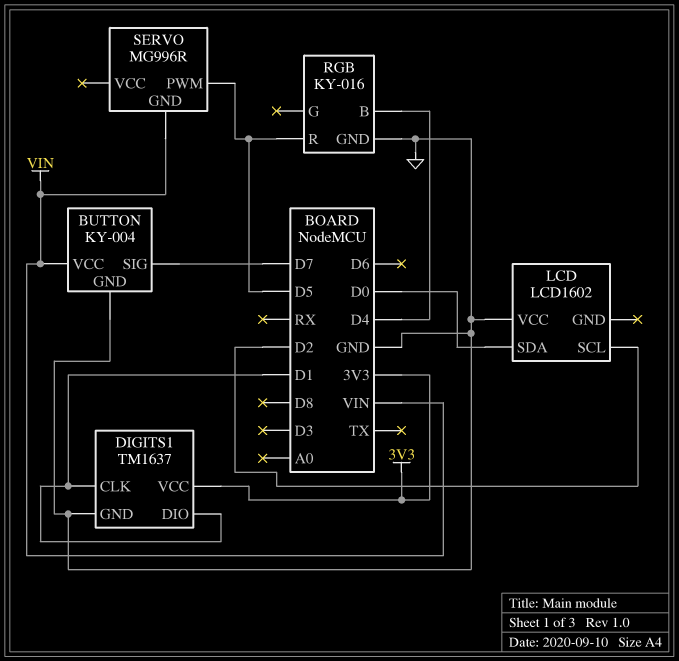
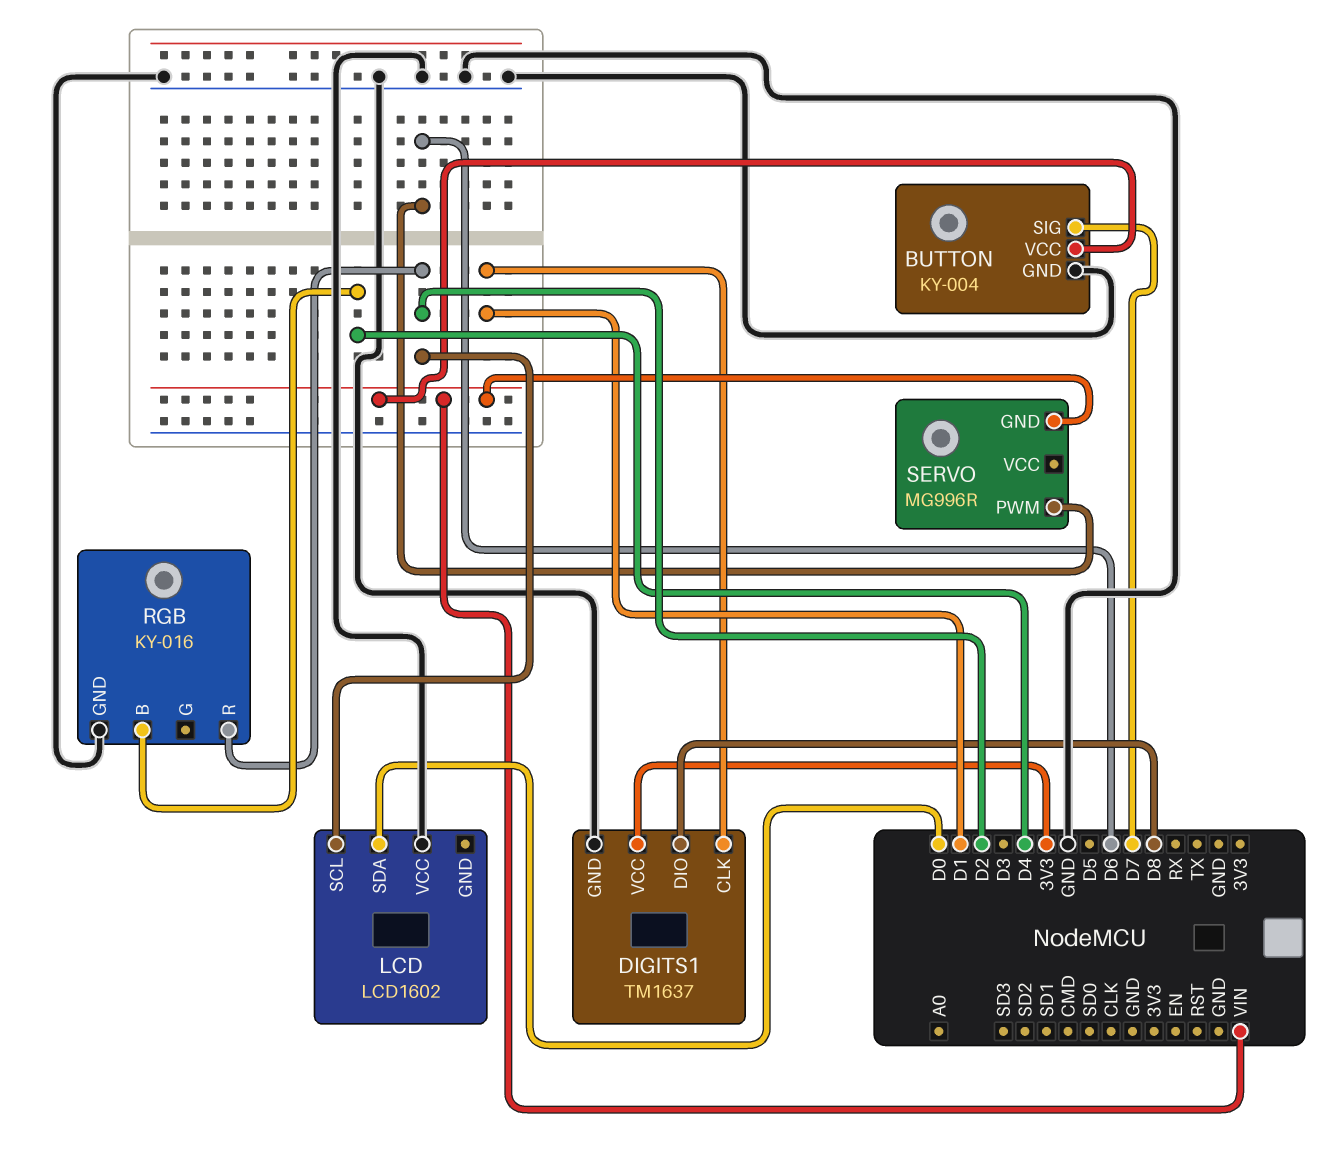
DIGITS1 pin DIO: D1 -> D8
RGB pin R: D5 -> D2
SERVO pin PWM: D5 -> D6

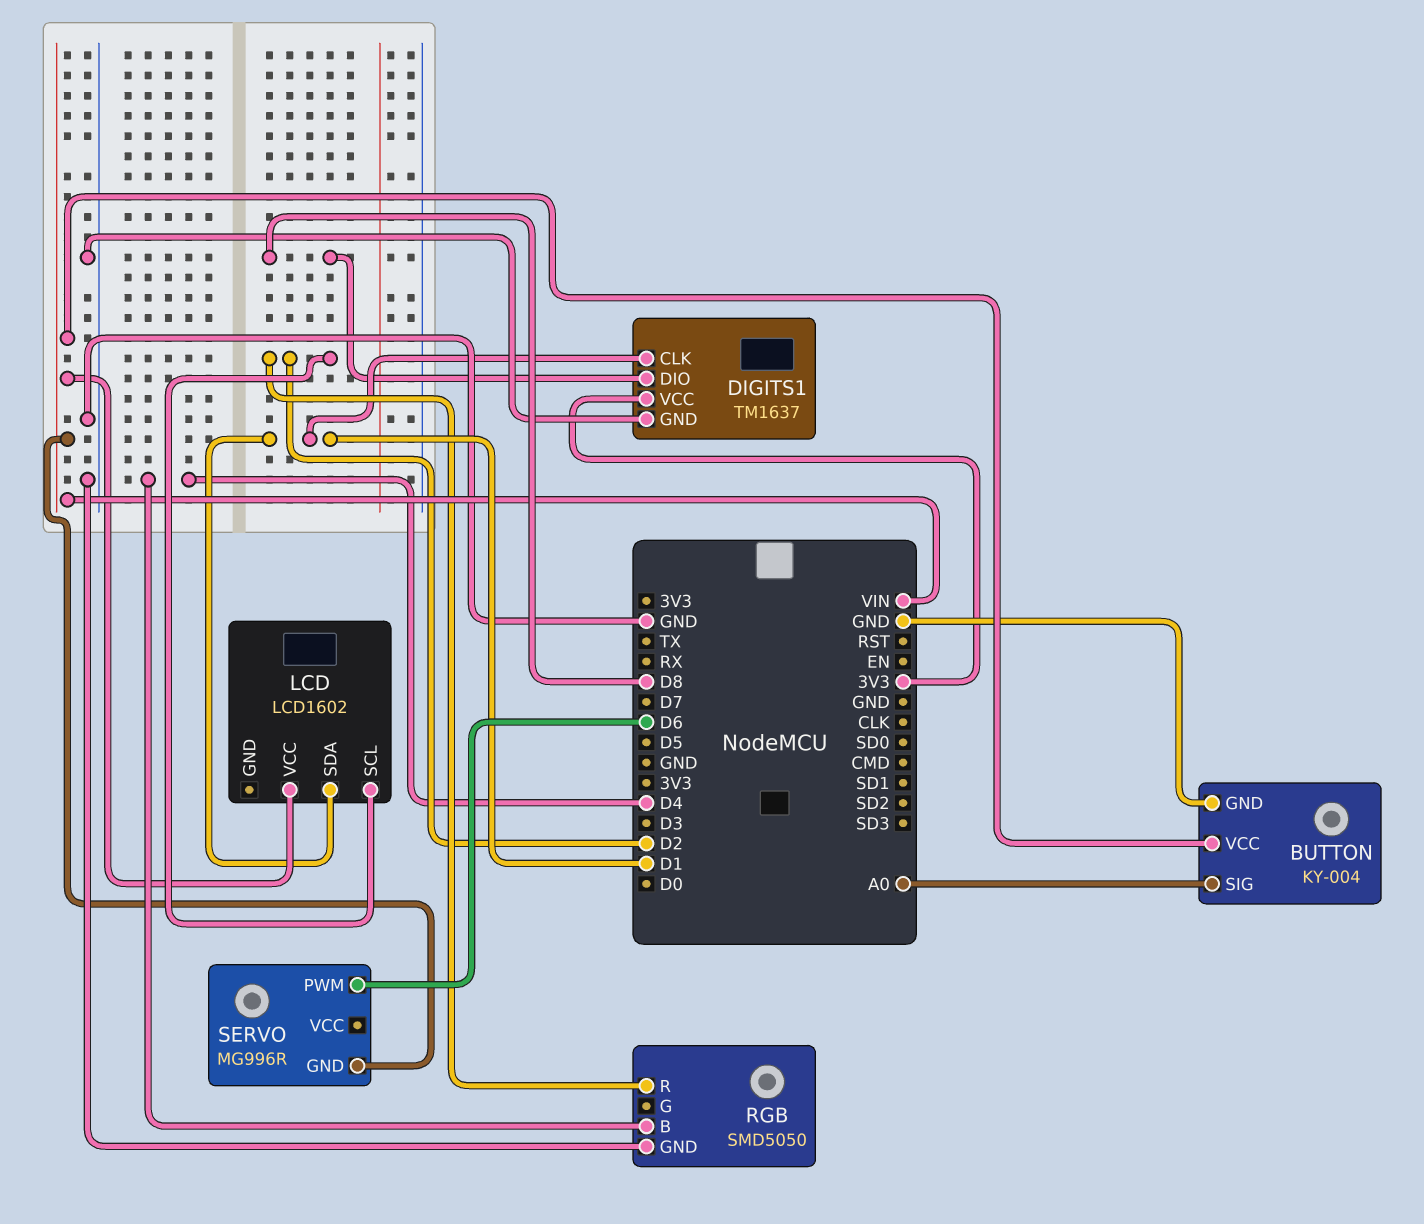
BUTTON pin SIG: D7 -> A0
LCD pin SDA: D0 -> D1
LCD pin VCC: GND -> VIN
RGB: KY-016 -> SMD5050

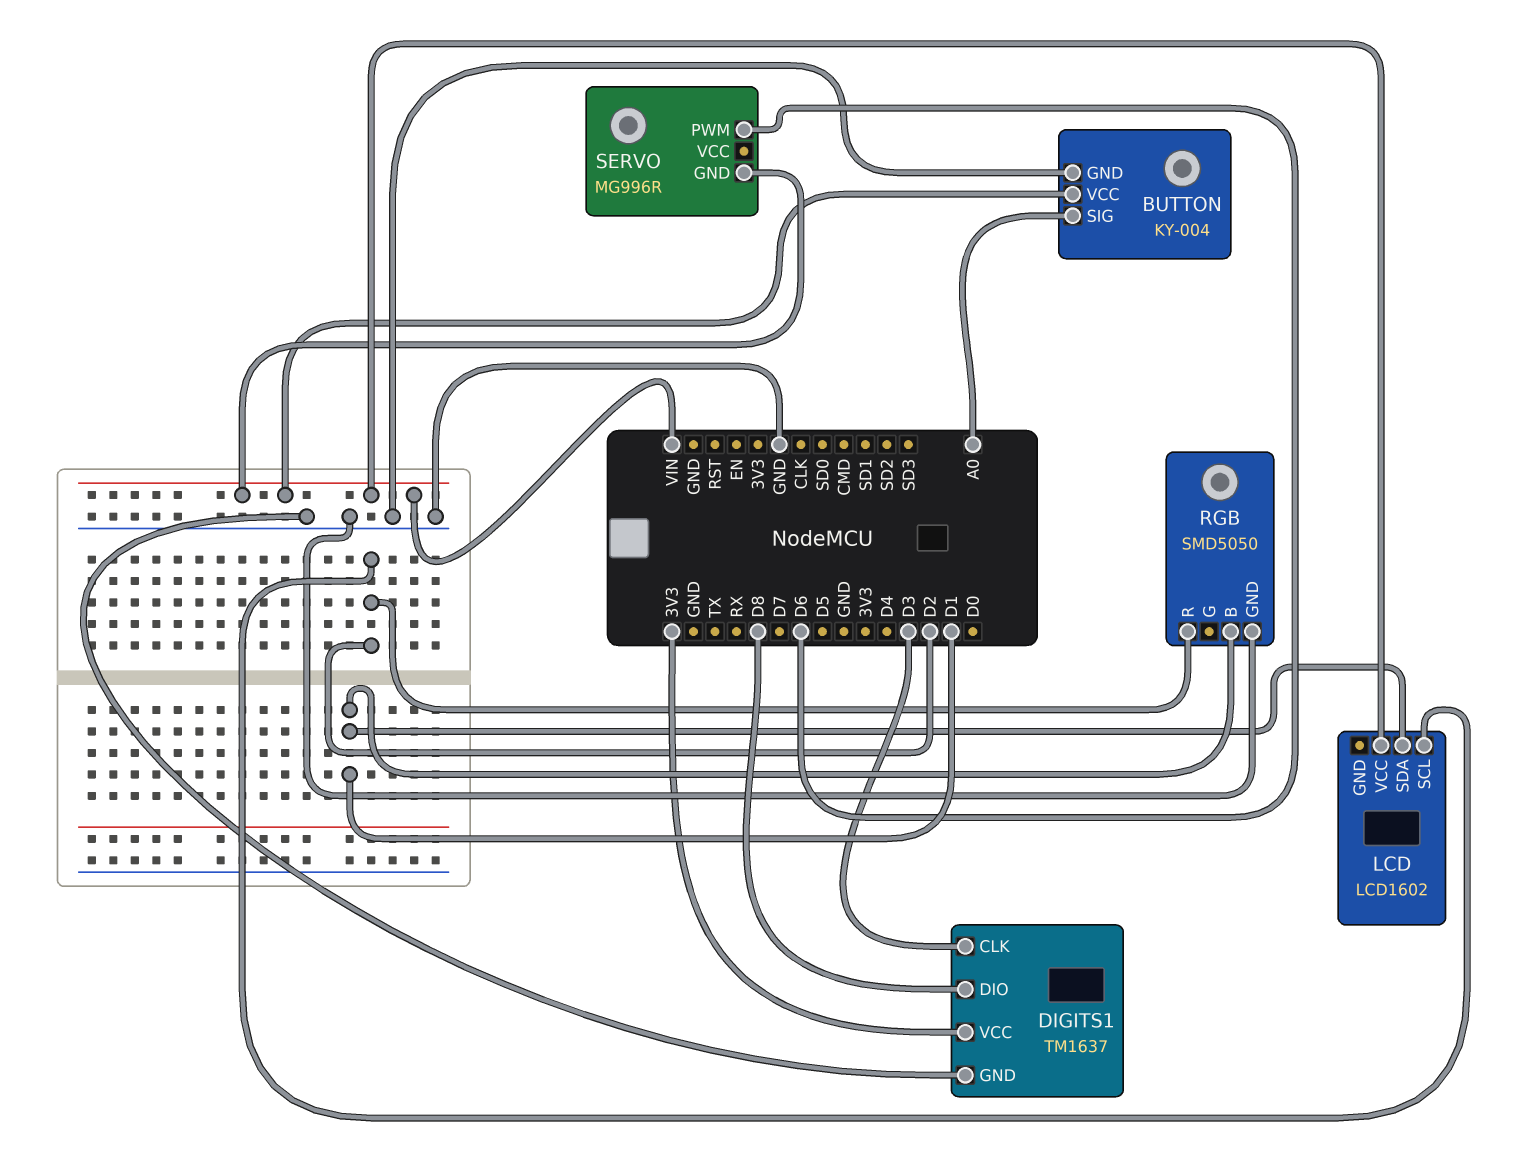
DIGITS1 pin CLK: D1 -> D3
RGB pin B: D4 -> D1

